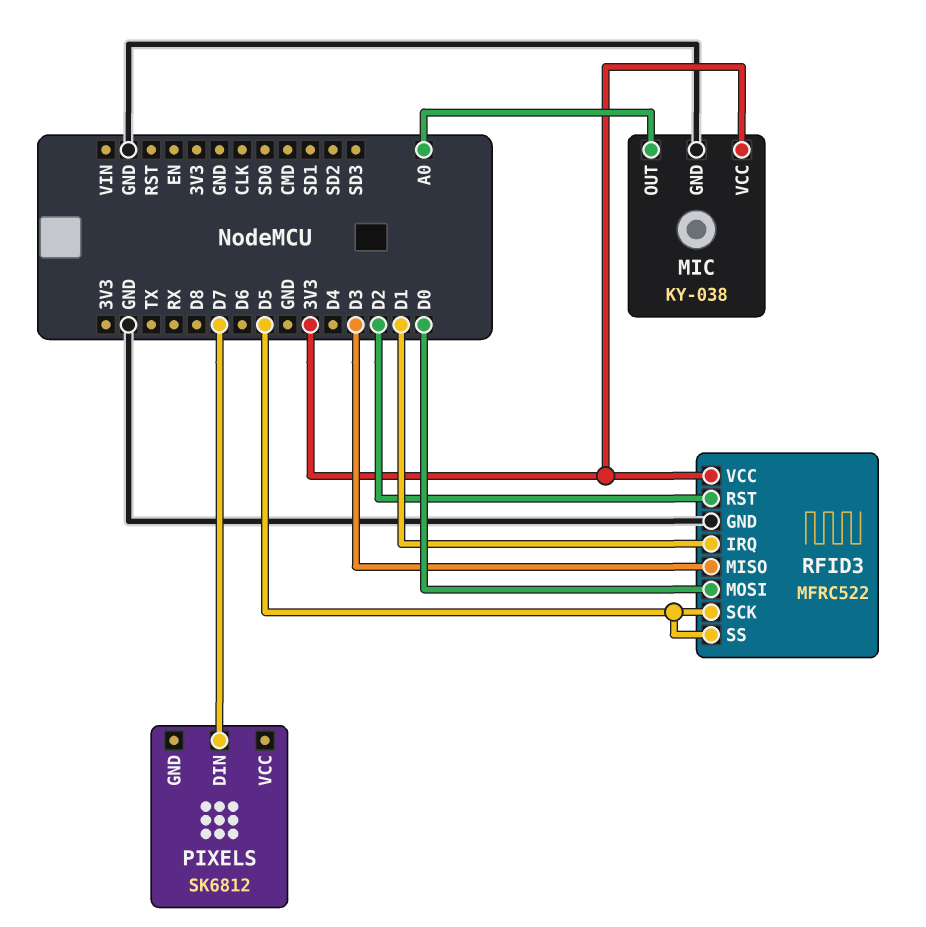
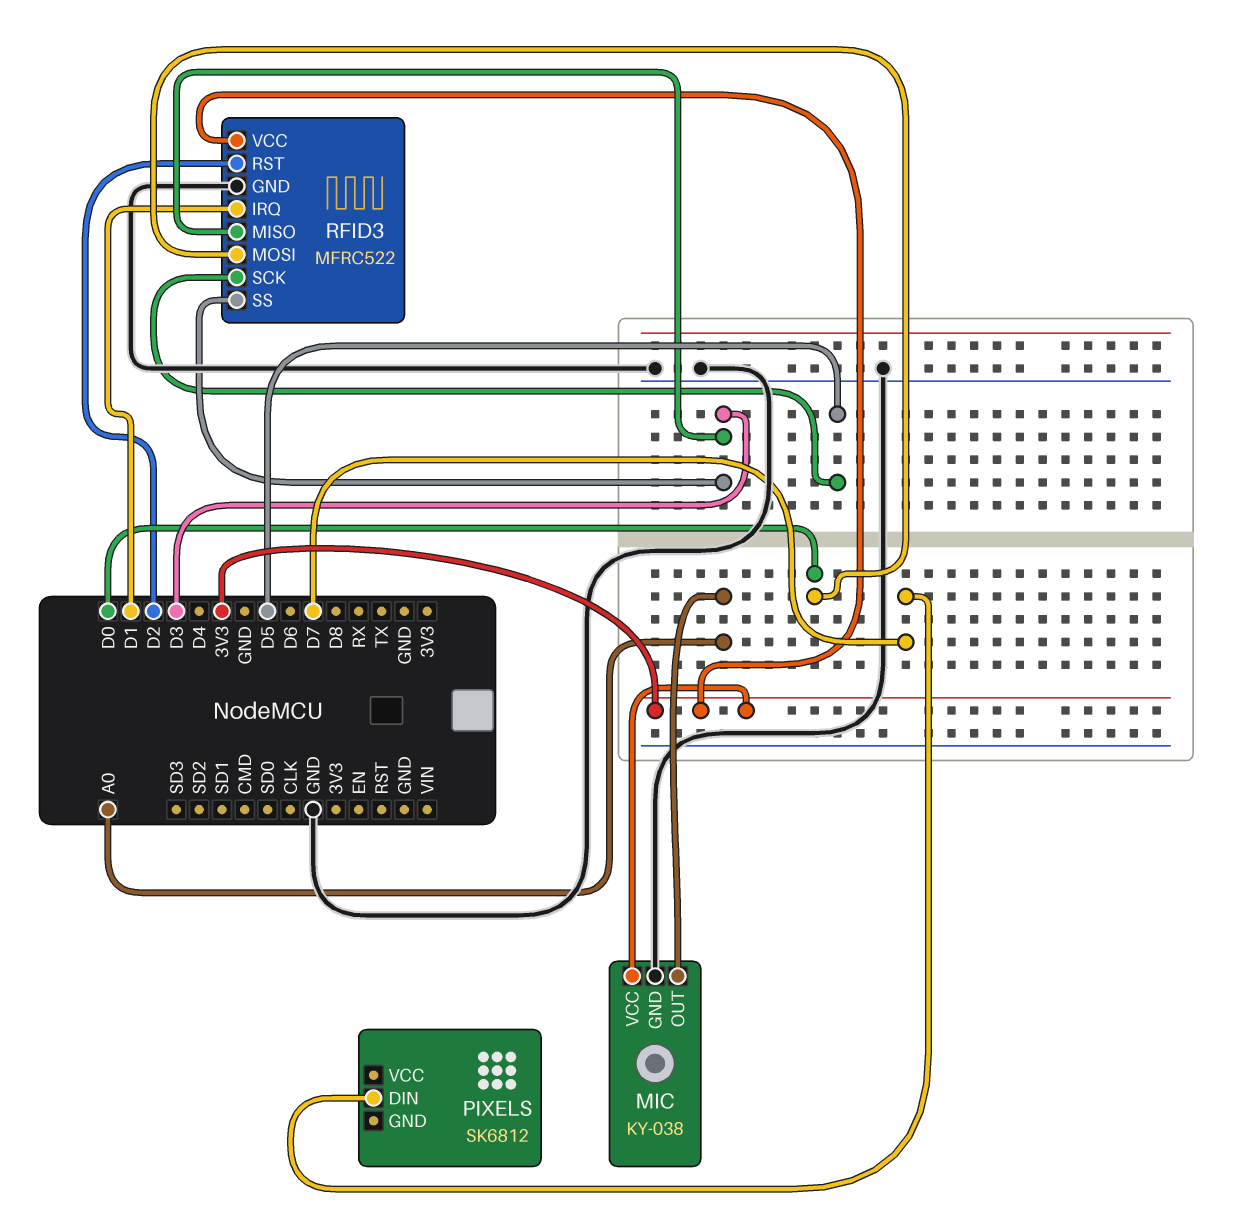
RFID3 pin SS: D5 -> D3

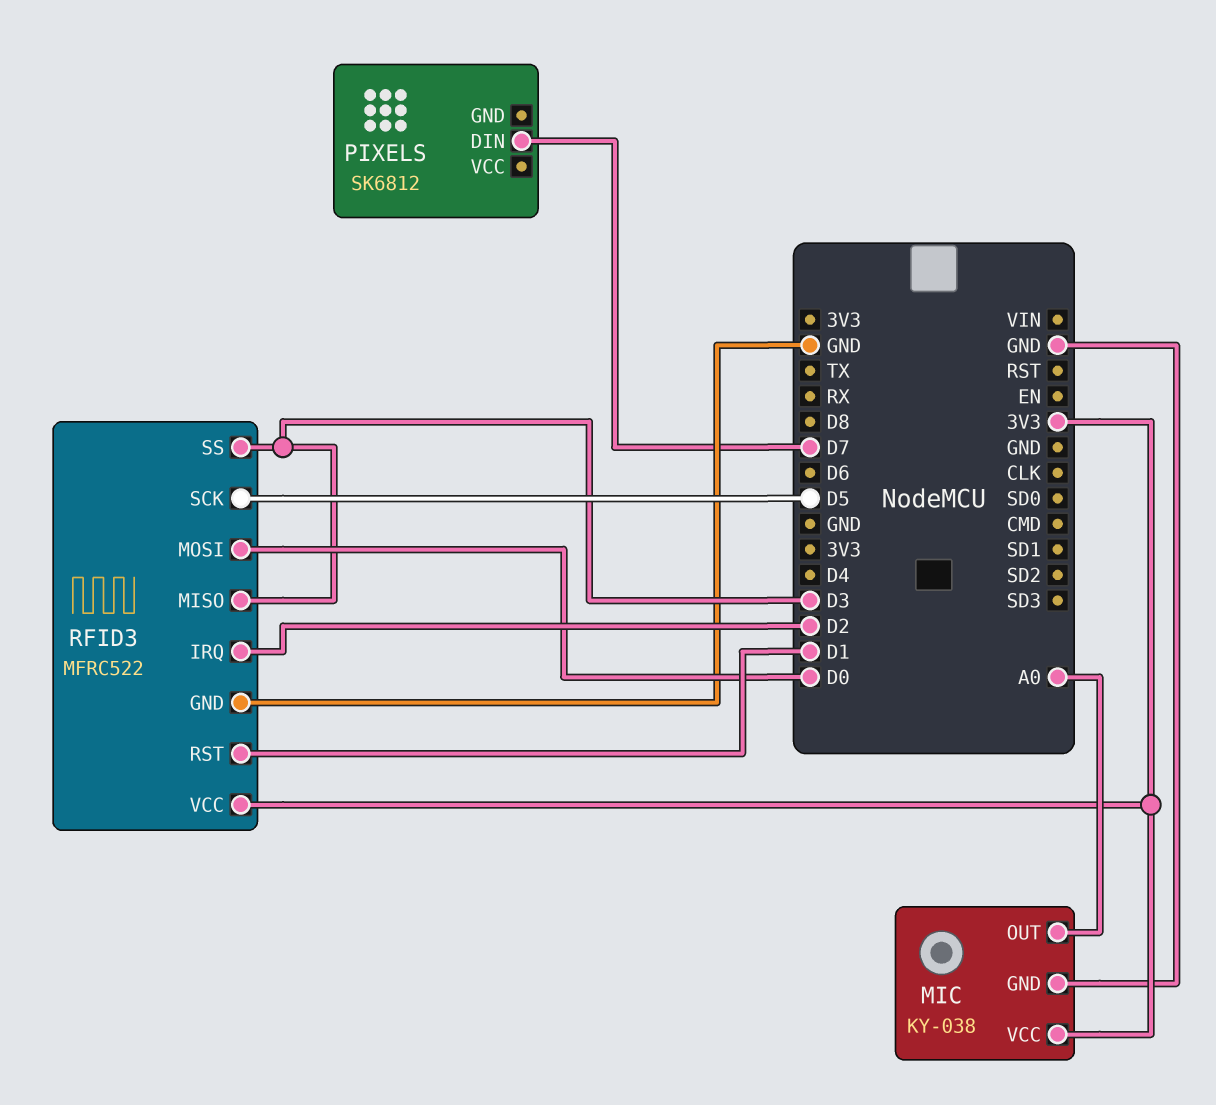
RFID3 pin IRQ: D1 -> D2
RFID3 pin RST: D2 -> D1

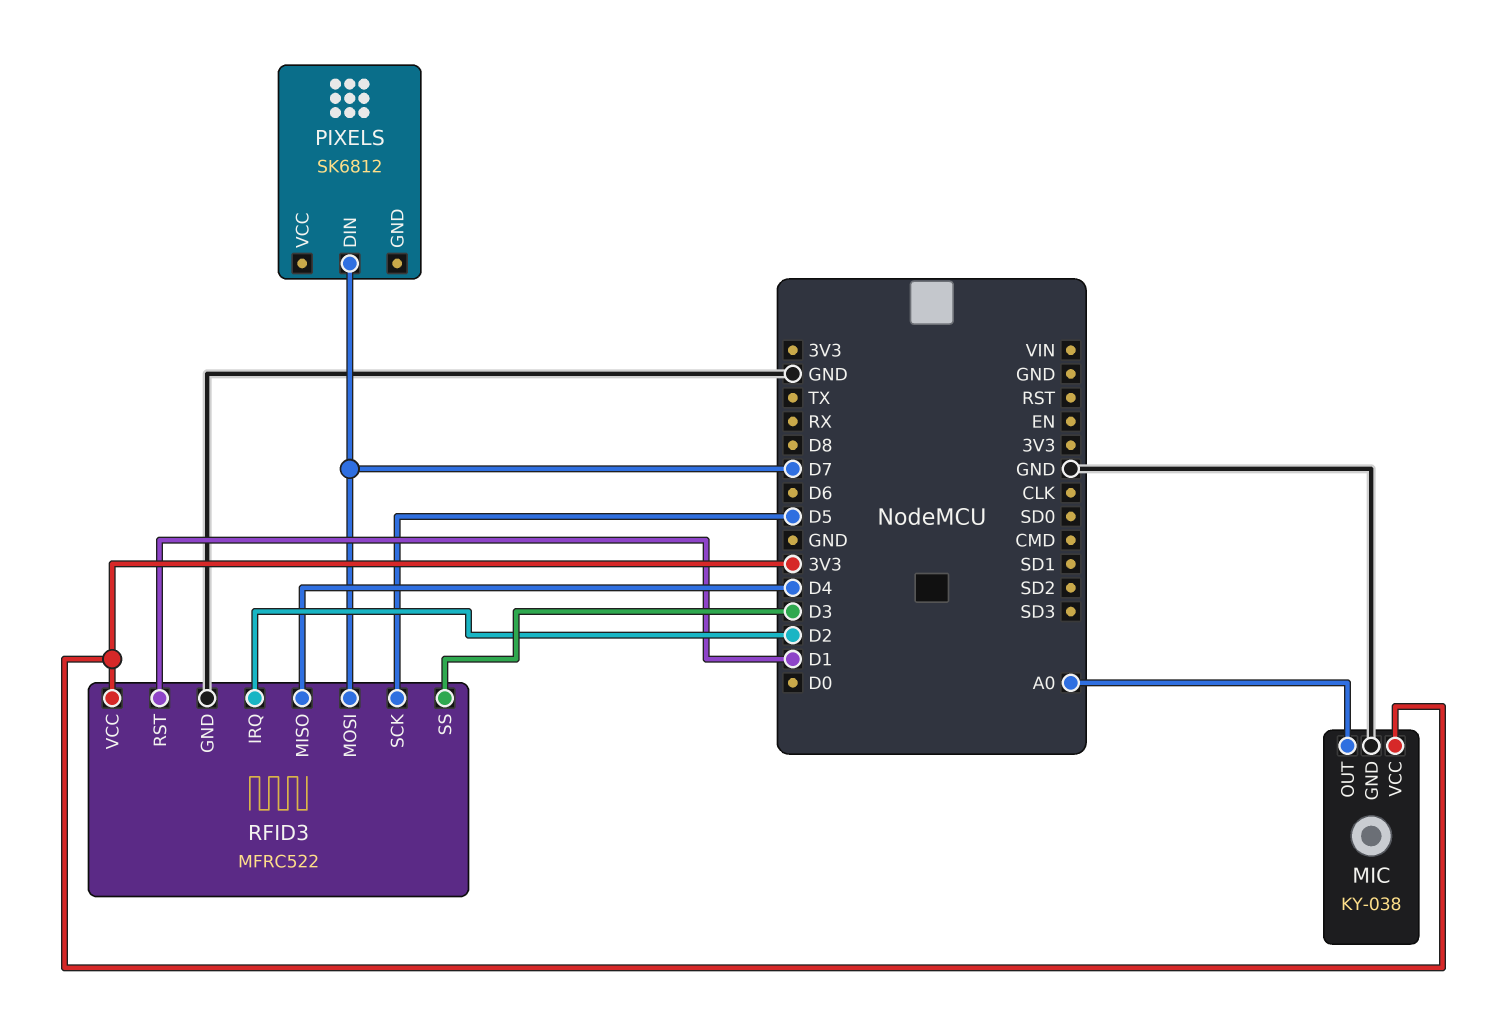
RFID3 pin MISO: D3 -> D4
RFID3 pin MOSI: D0 -> D7

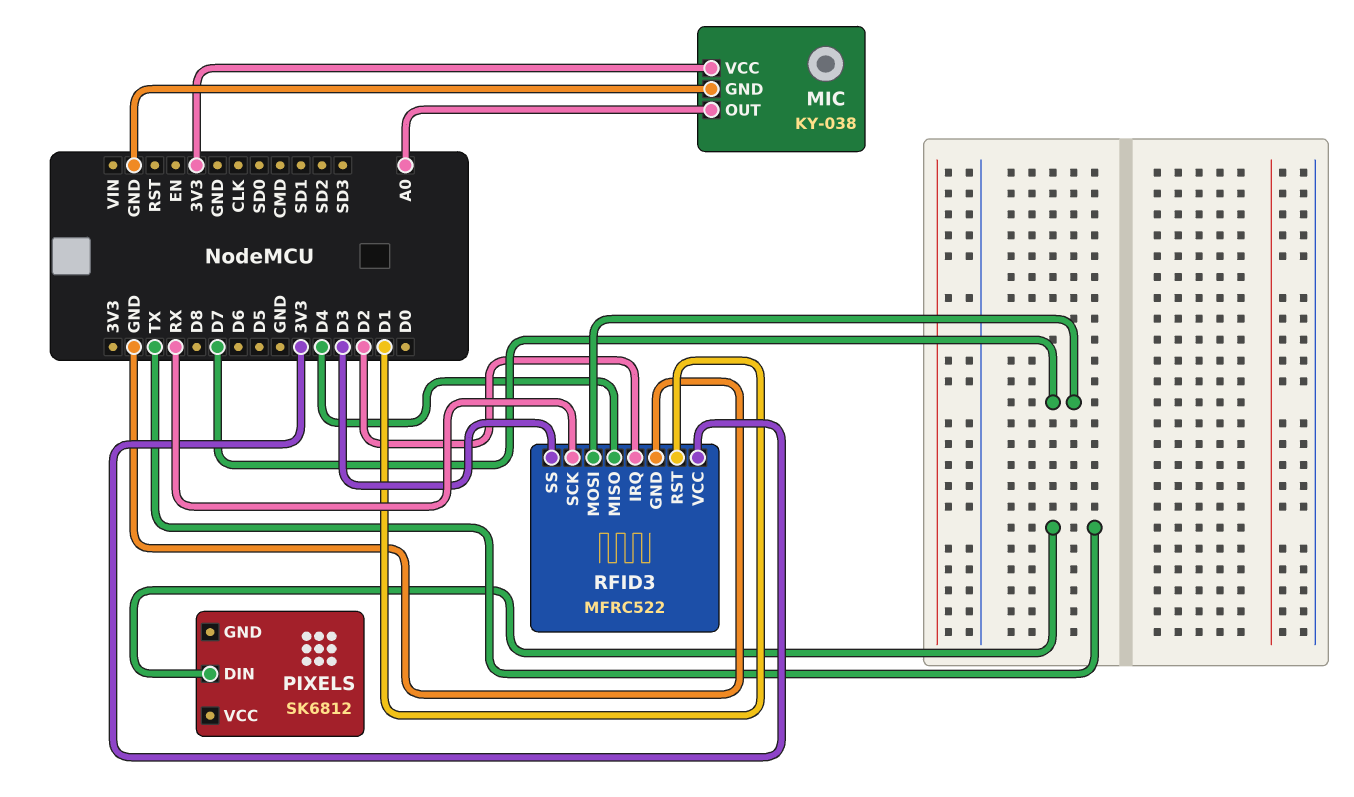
PIXELS pin DIN: D7 -> TX
RFID3 pin SCK: D5 -> RX

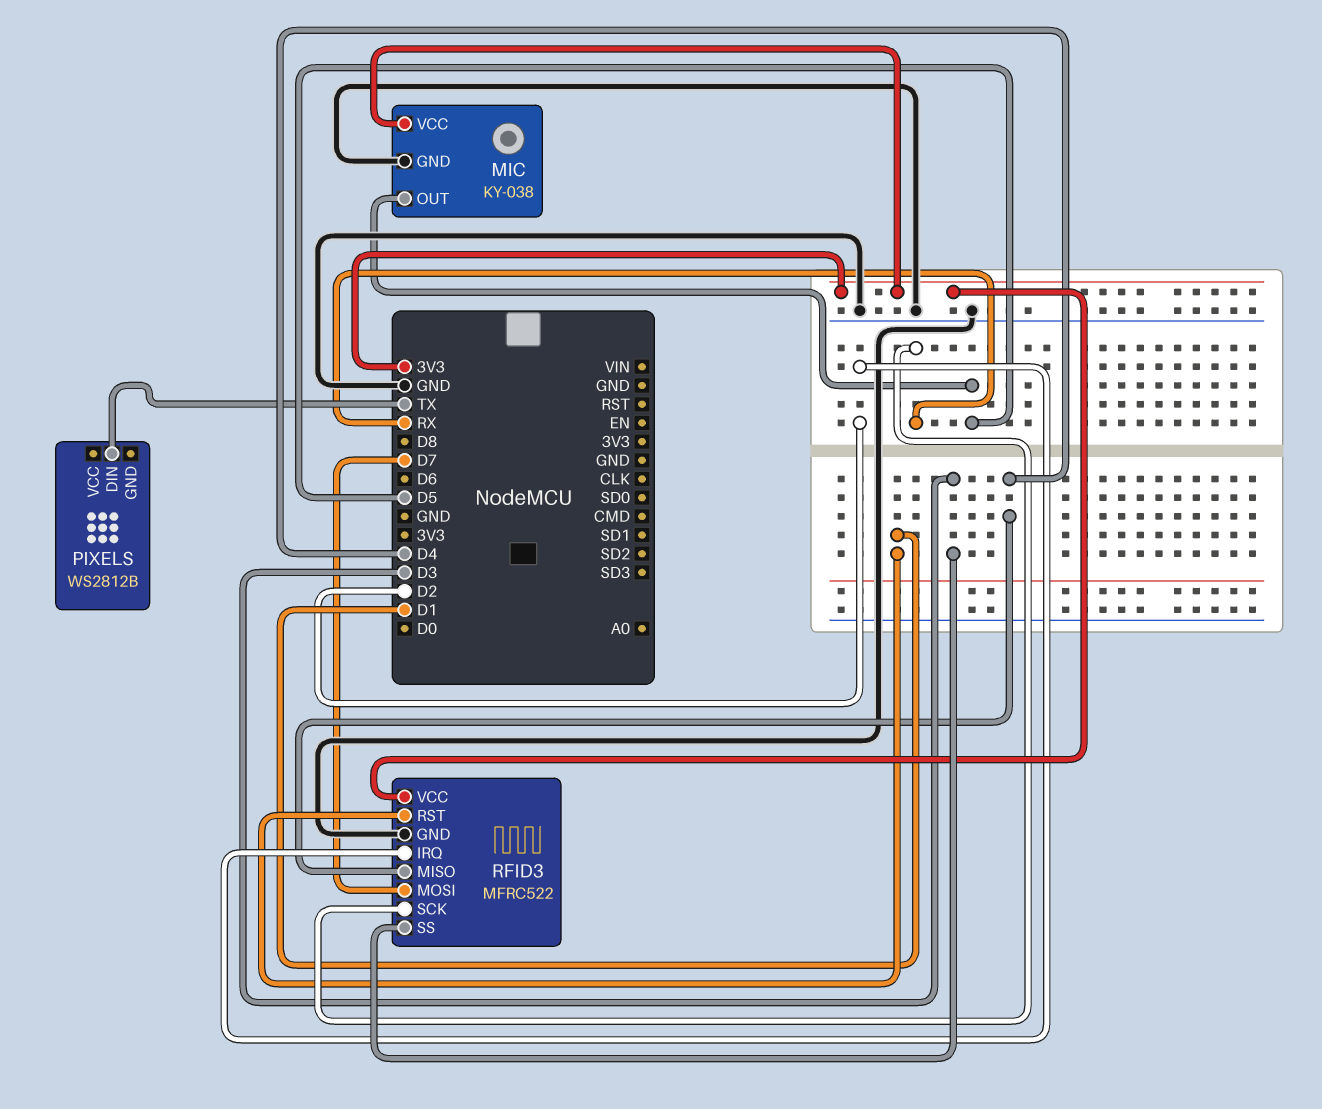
MIC pin OUT: A0 -> D5
PIXELS: SK6812 -> WS2812B

